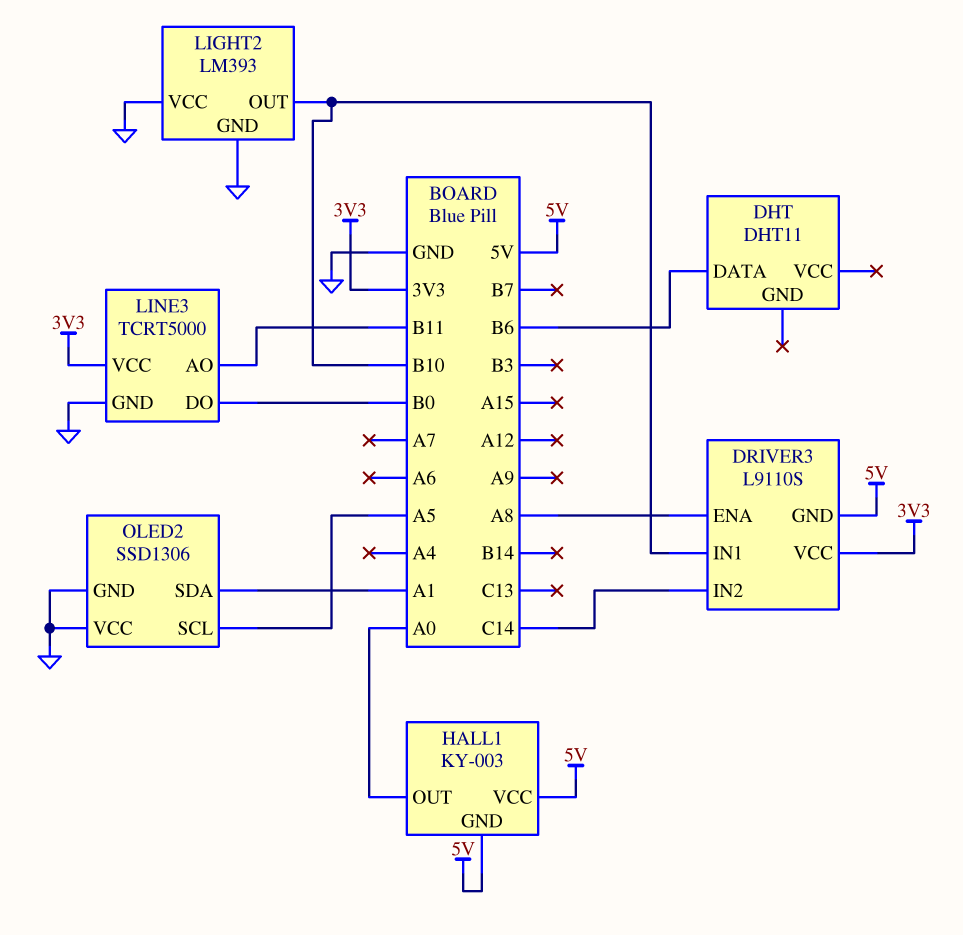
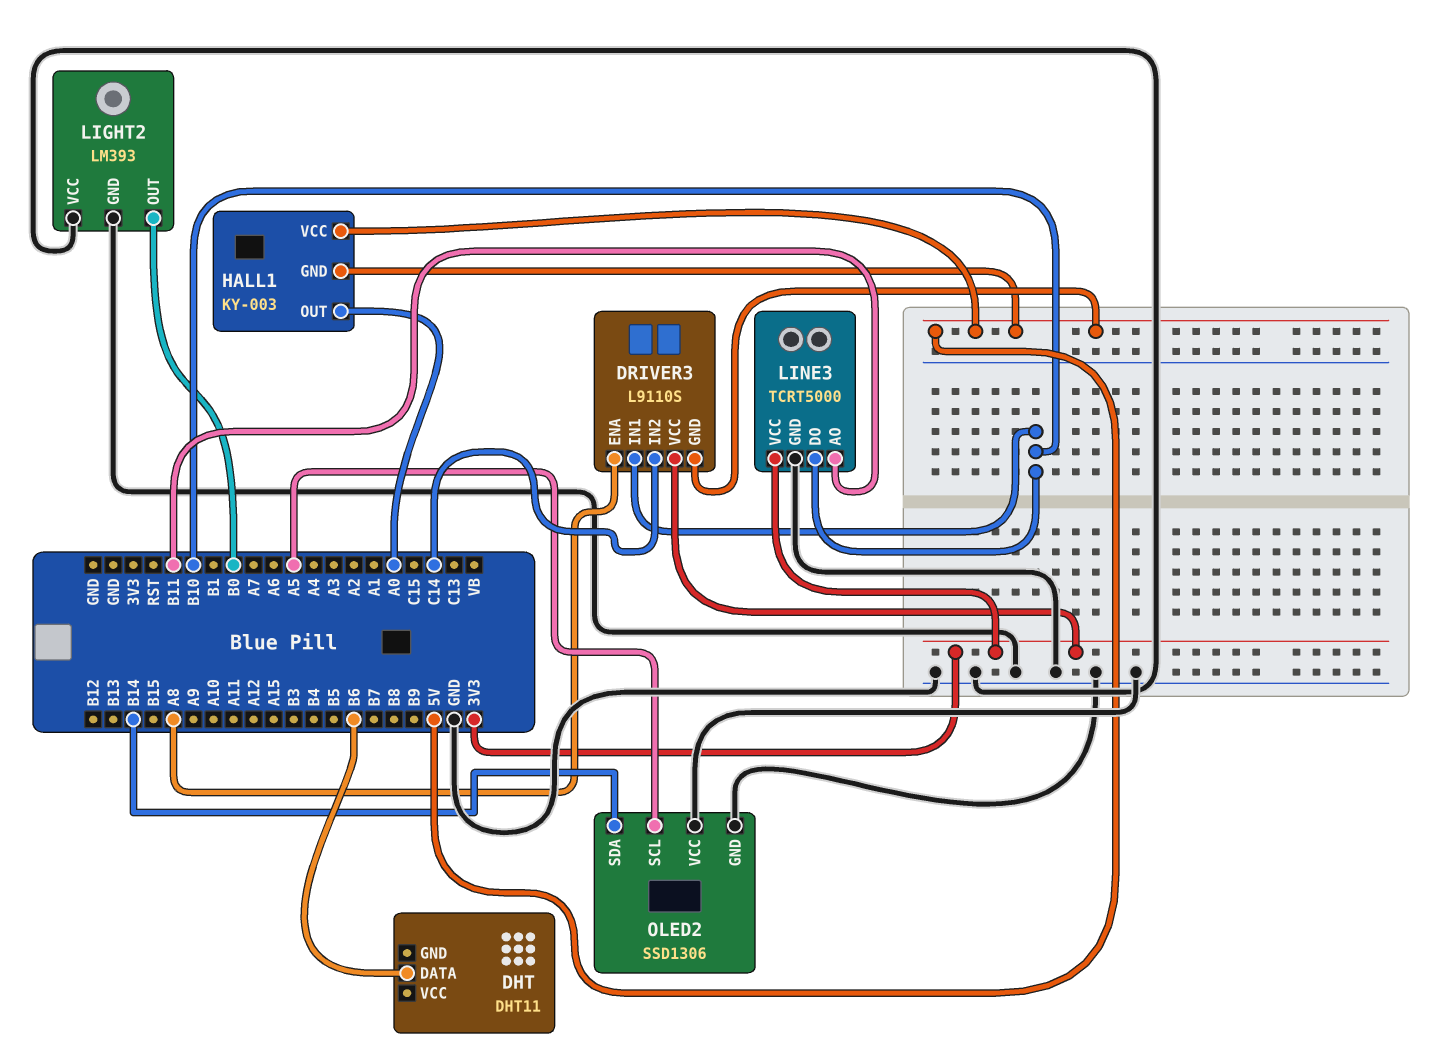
LIGHT2 pin OUT: B10 -> B0
LINE3 pin DO: B0 -> B10
OLED2 pin SDA: A1 -> B14

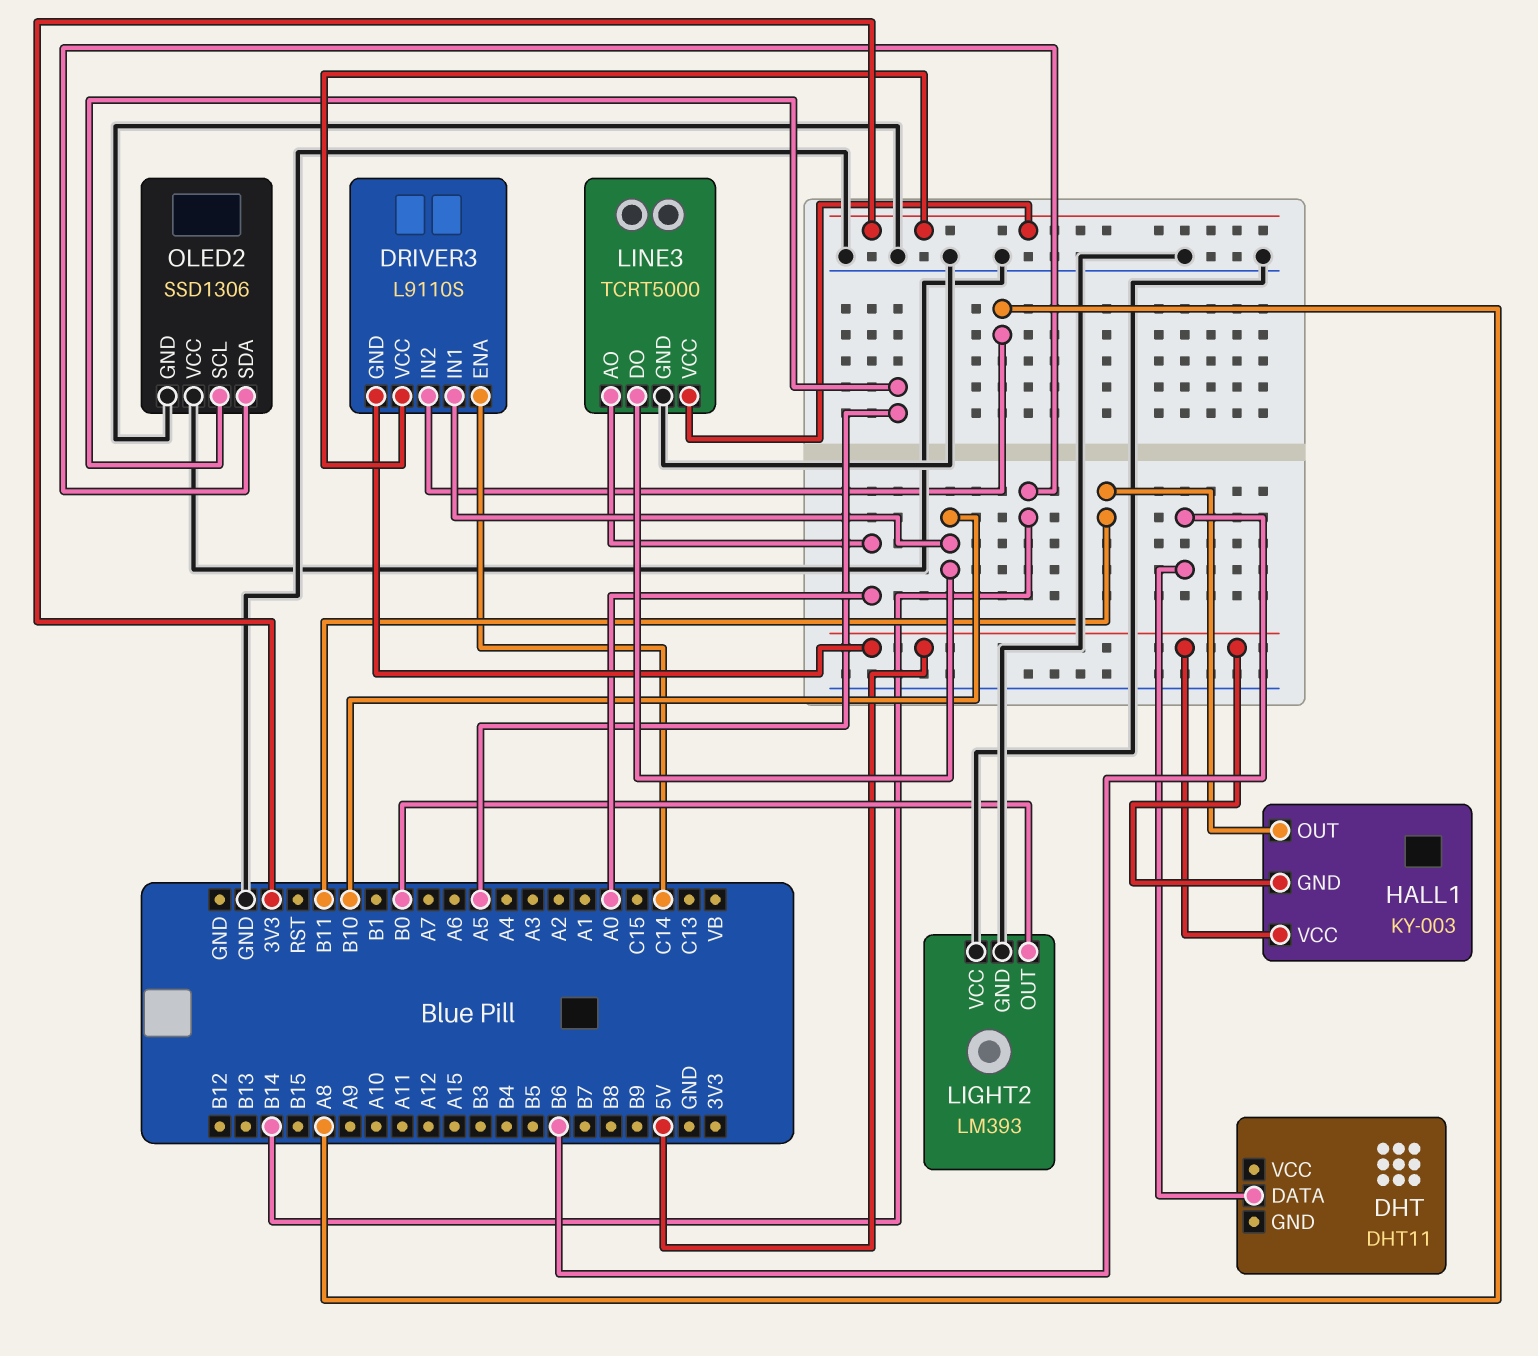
DRIVER3 pin ENA: A8 -> C14
DRIVER3 pin IN2: C14 -> A8
HALL1 pin OUT: A0 -> B11
LINE3 pin AO: B11 -> A0

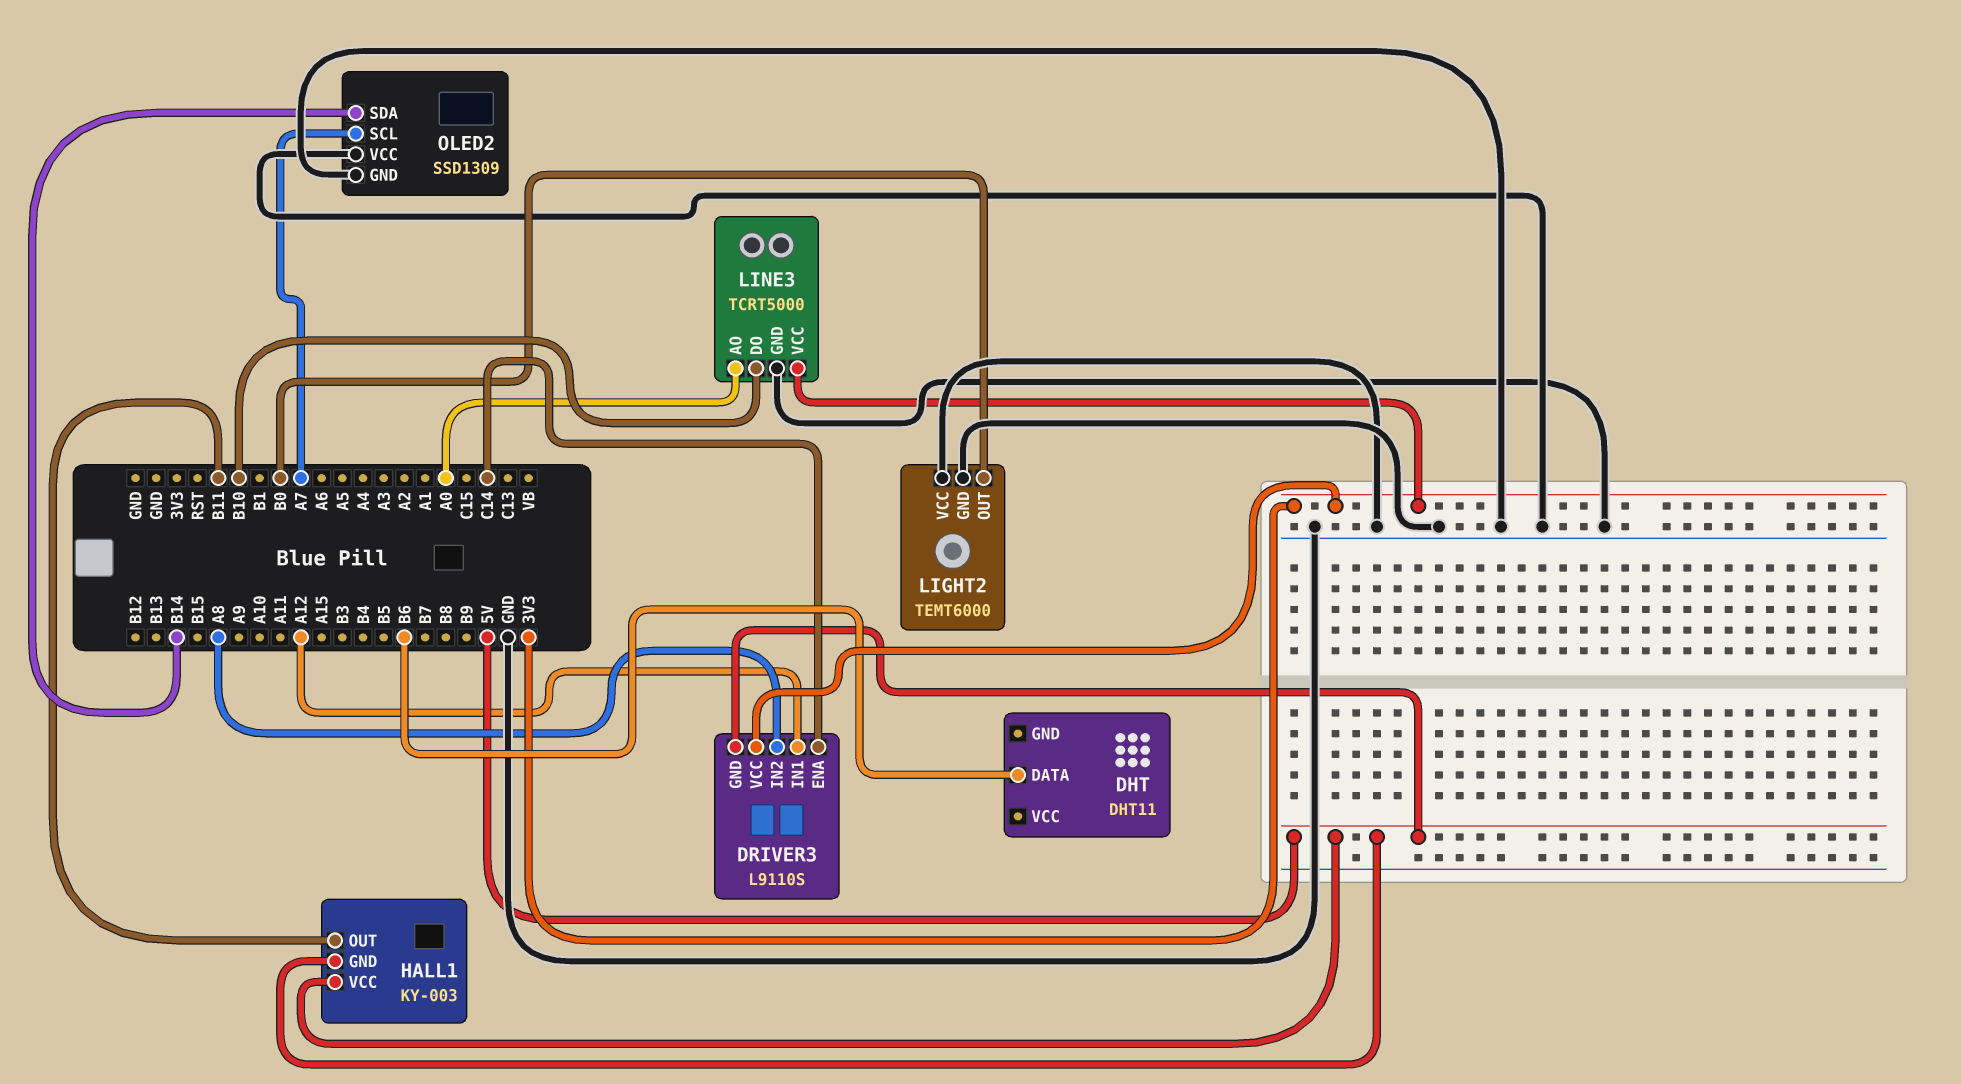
DRIVER3 pin IN1: B10 -> A12
LIGHT2: LM393 -> TEMT6000
OLED2: SSD1306 -> SSD1309
OLED2 pin SCL: A5 -> A7

